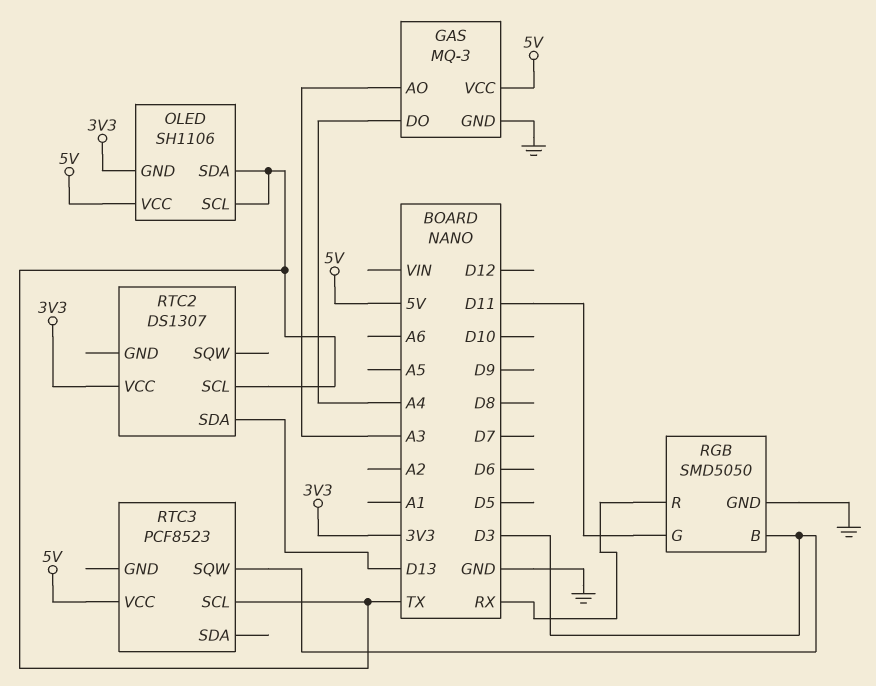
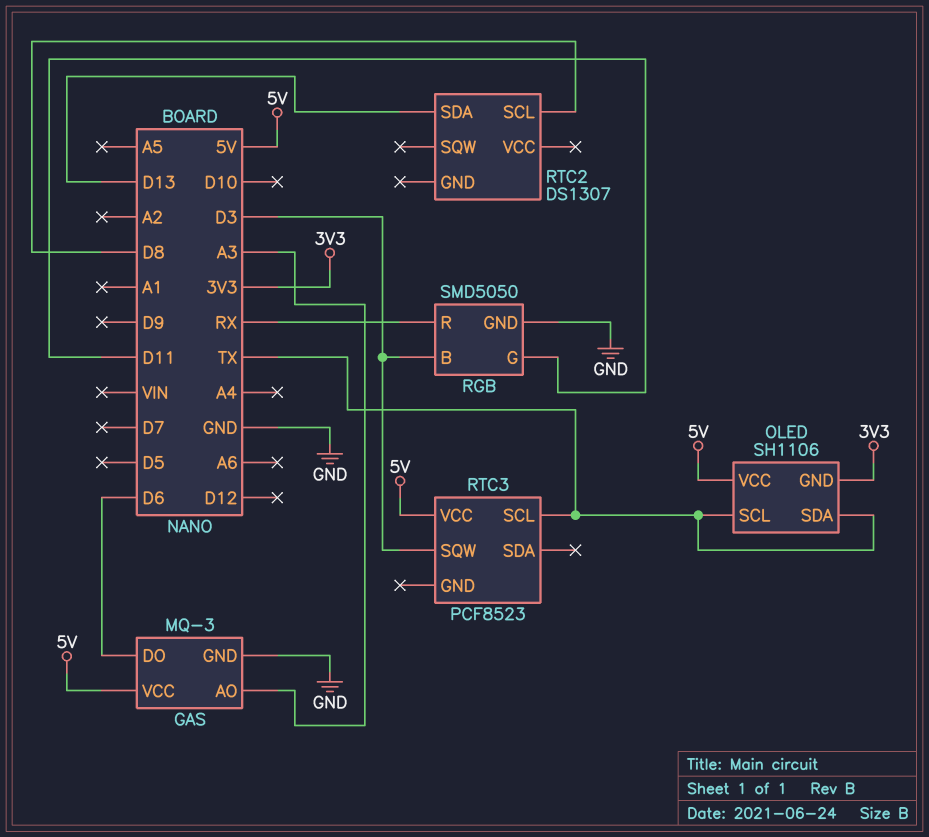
GAS pin DO: A4 -> D6
RTC2 pin SCL: TX -> D8
RTC2 pin VCC: 3V3 -> none

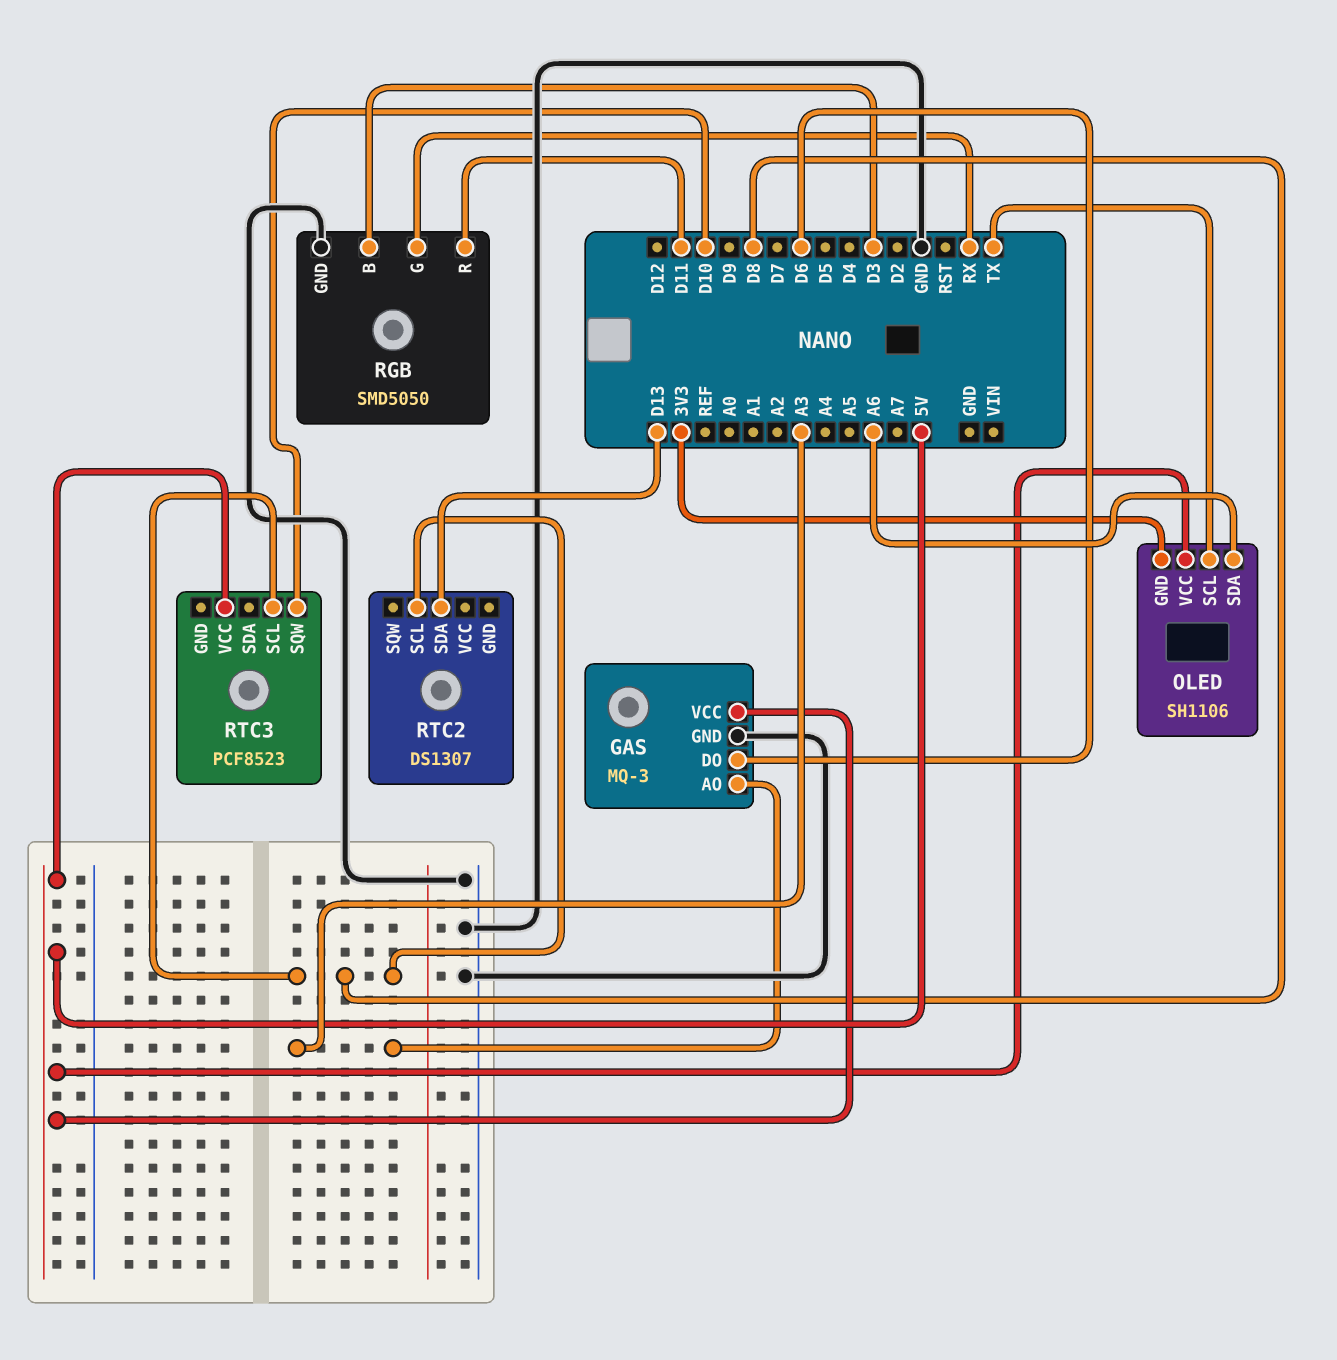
OLED pin SDA: TX -> A6
RGB pin G: D11 -> RX
RGB pin R: RX -> D11
RTC3 pin SCL: TX -> D8
RTC3 pin SQW: D3 -> D10

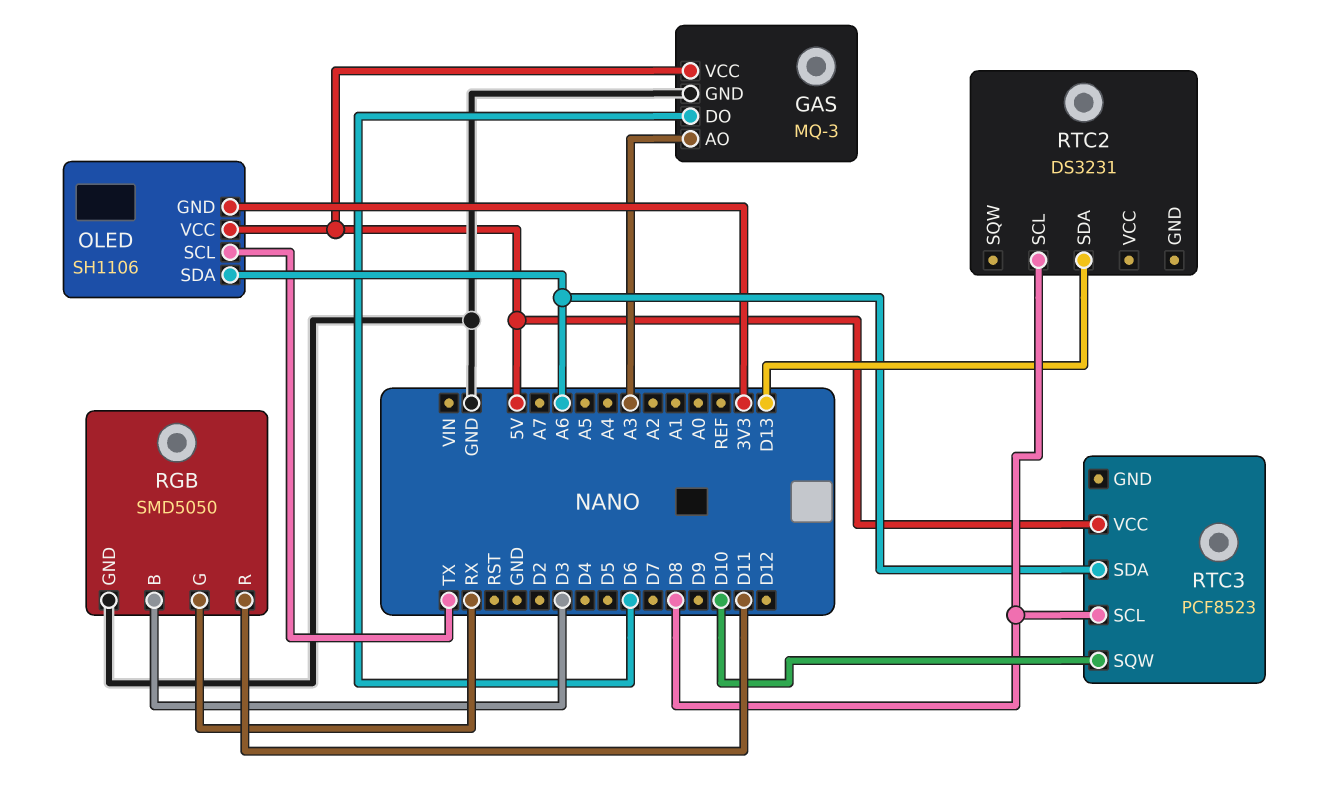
RTC2: DS1307 -> DS3231
RTC3 pin SDA: none -> A6

